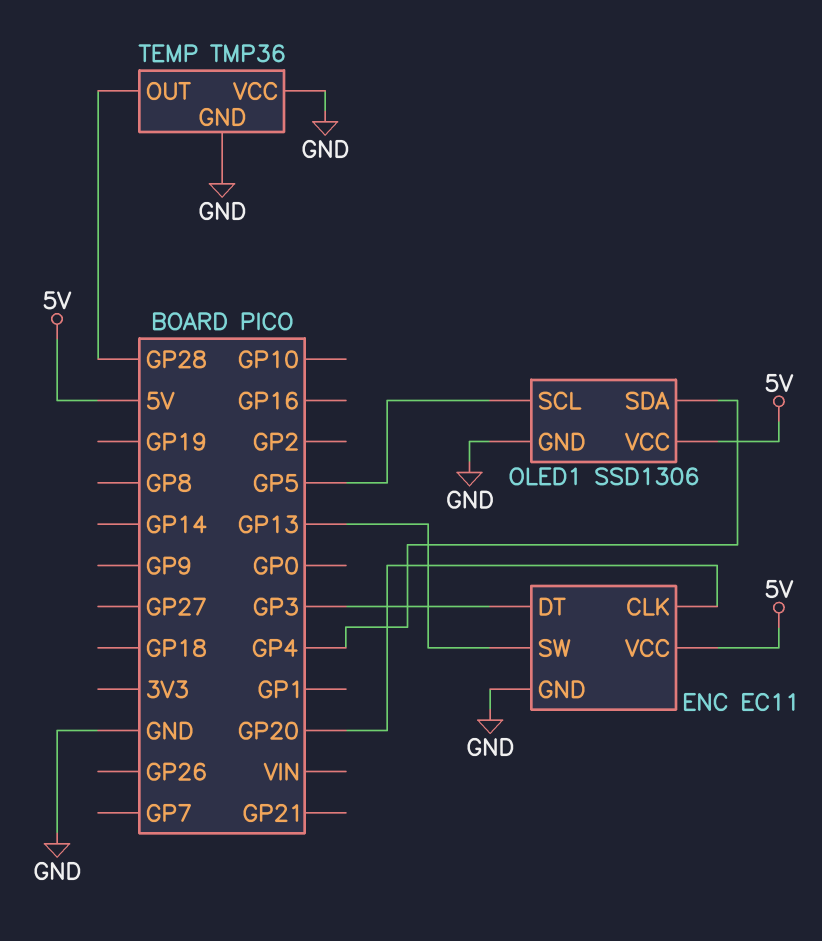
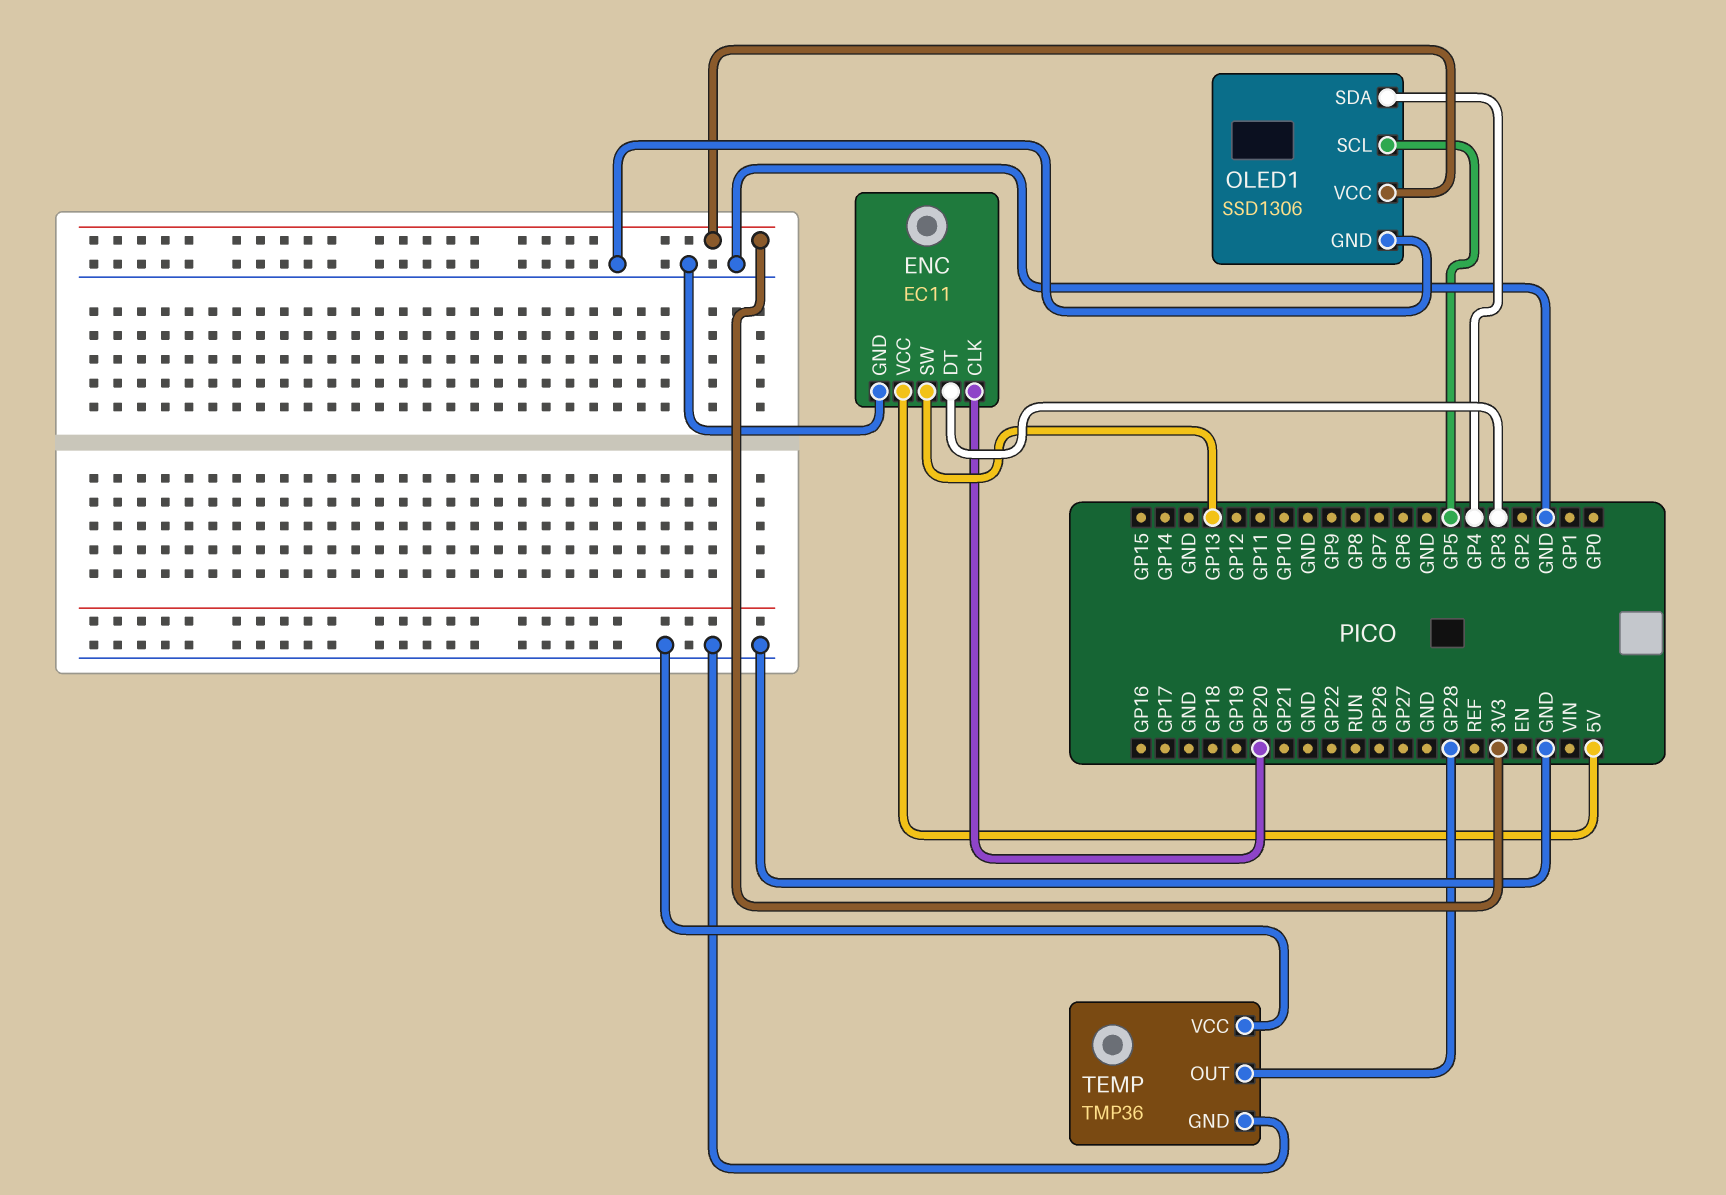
OLED1 pin VCC: 5V -> 3V3

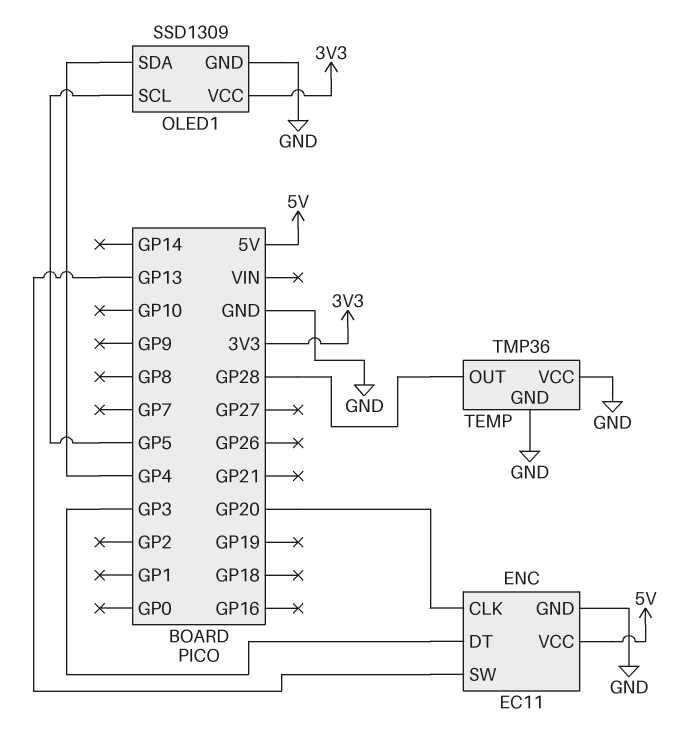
OLED1: SSD1306 -> SSD1309

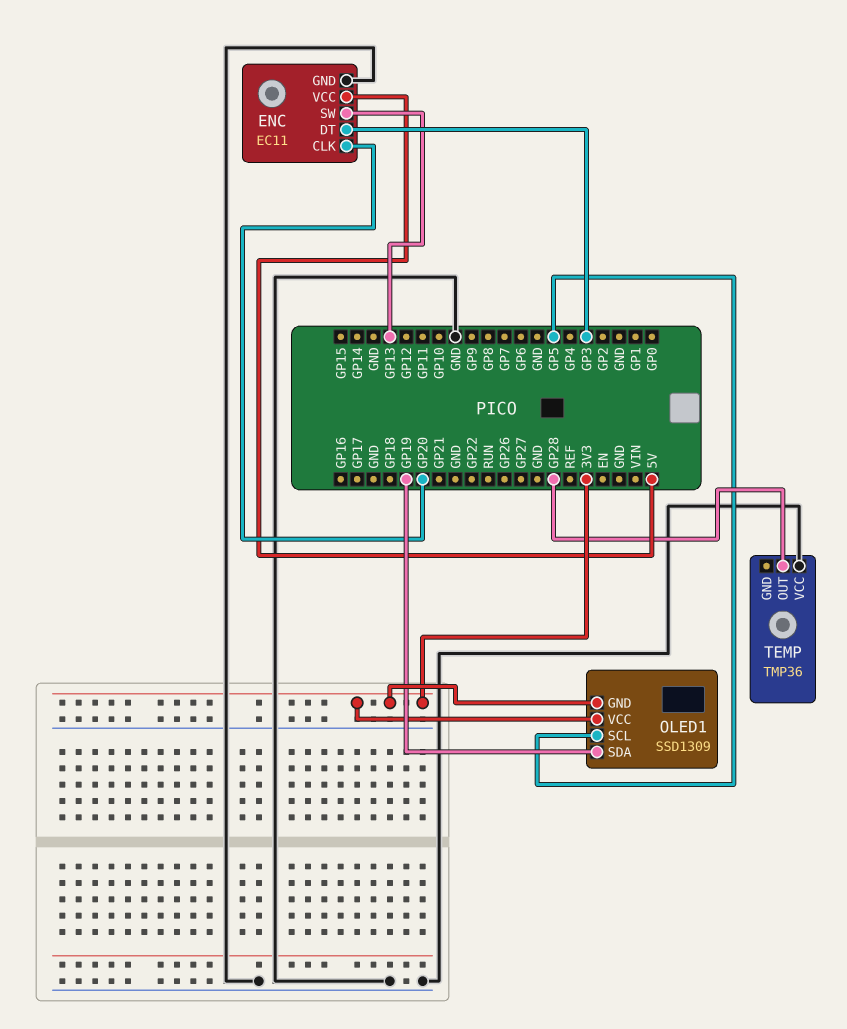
OLED1 pin GND: GND -> 3V3
OLED1 pin SDA: GP4 -> GP19
TEMP pin GND: GND -> none

